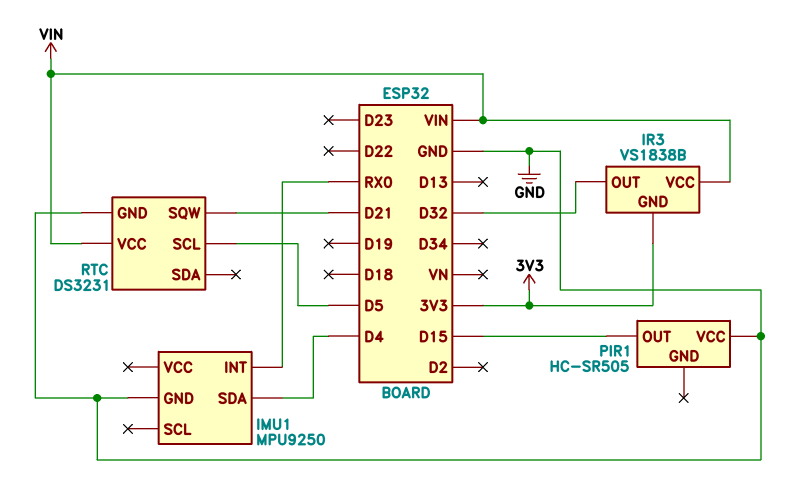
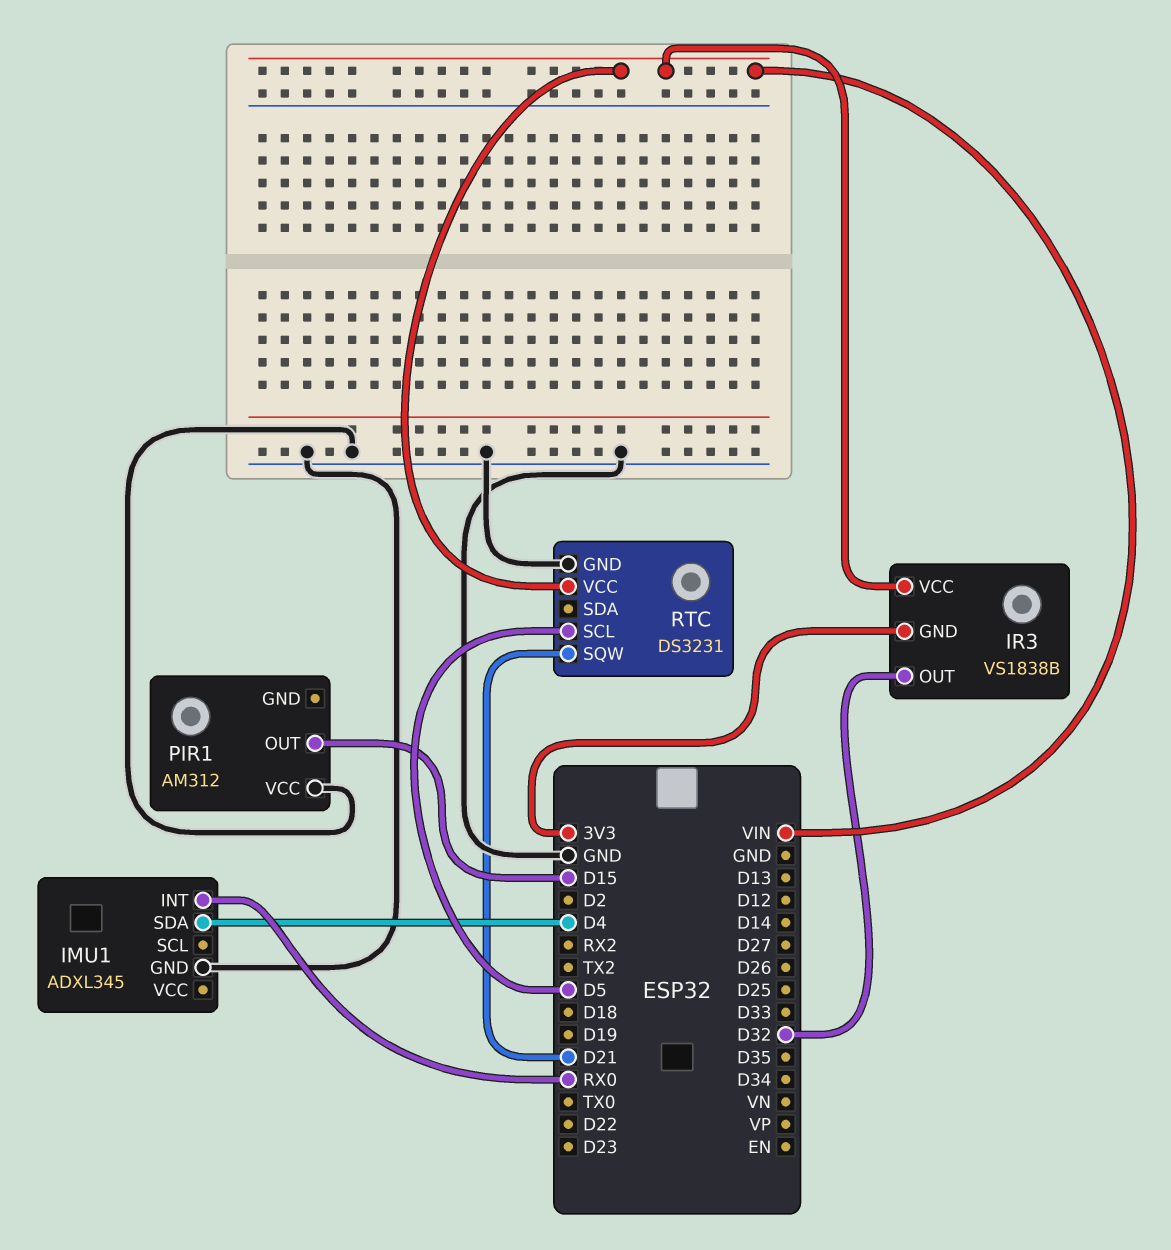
IMU1: MPU9250 -> ADXL345
PIR1: HC-SR505 -> AM312

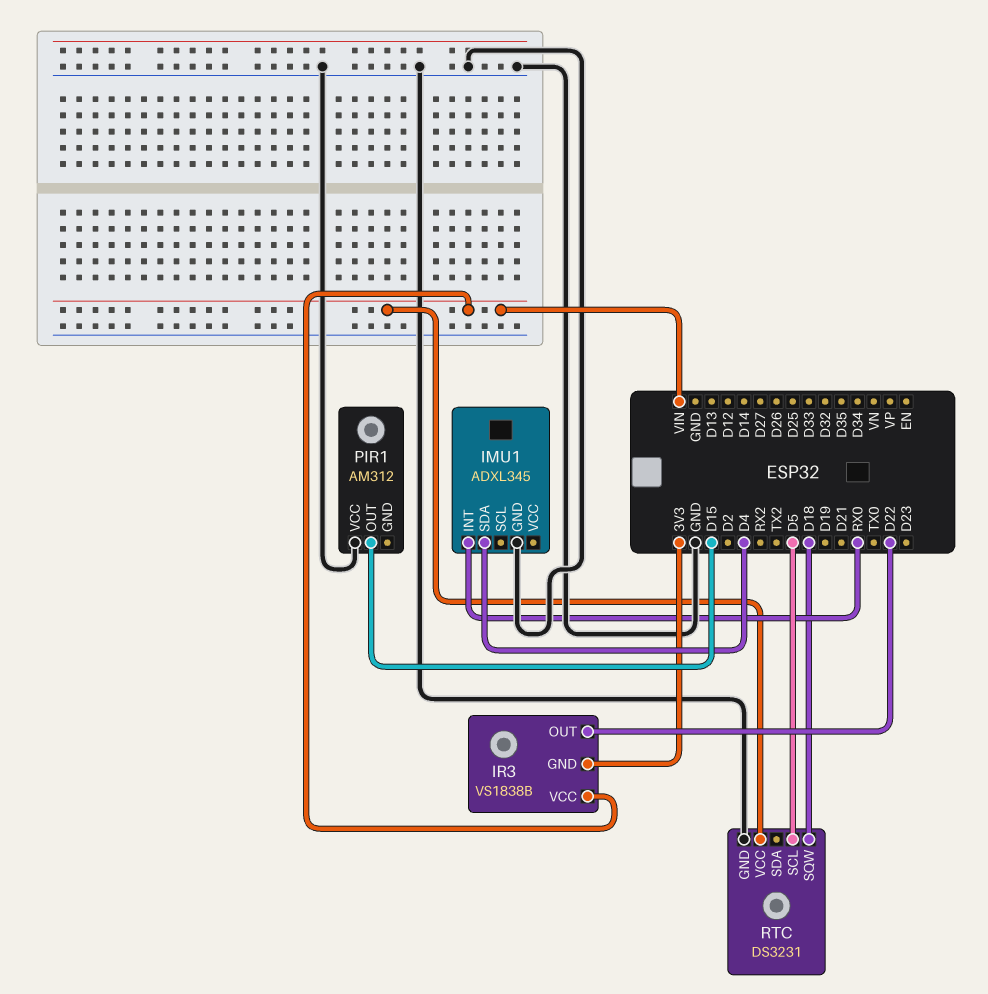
IR3 pin OUT: D32 -> D22
RTC pin SQW: D21 -> D18

